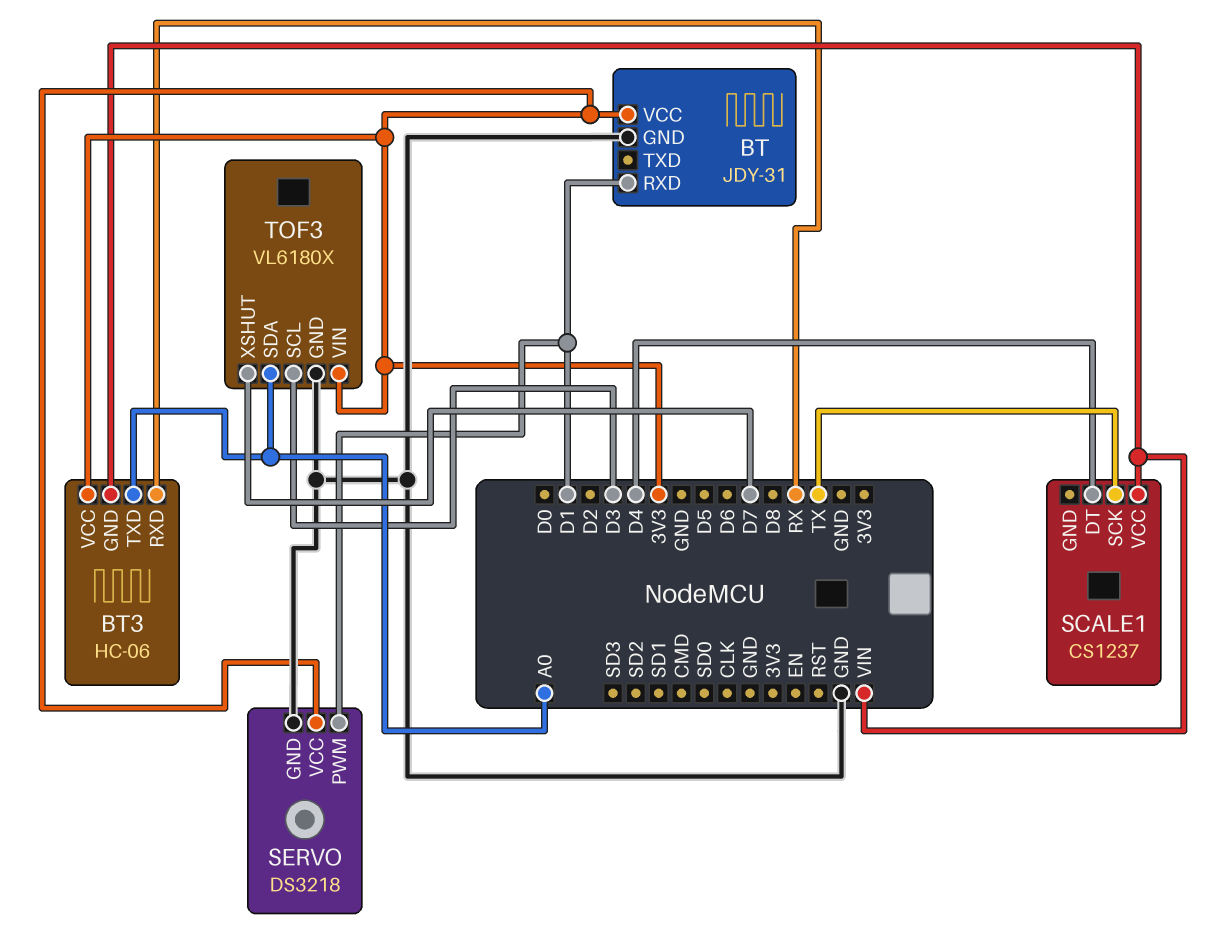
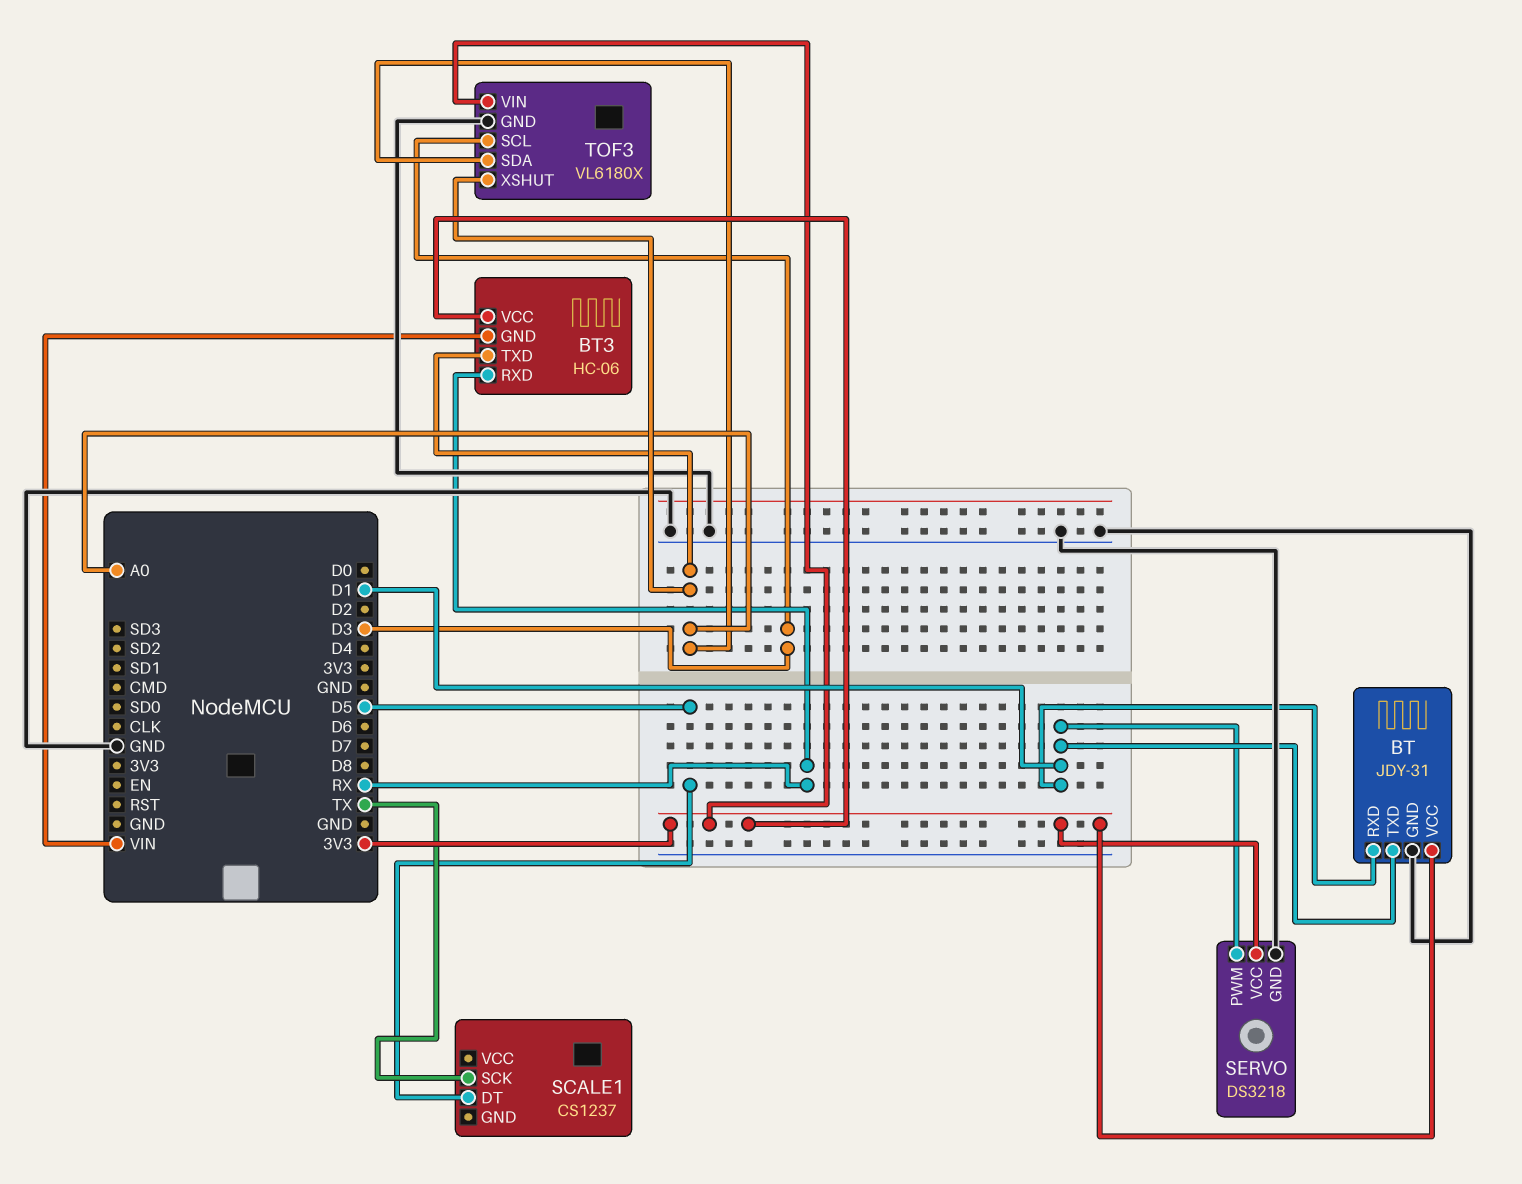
BT pin TXD: none -> D1
SCALE1 pin DT: D4 -> D5
SCALE1 pin VCC: VIN -> none
TOF3 pin XSHUT: D7 -> A0

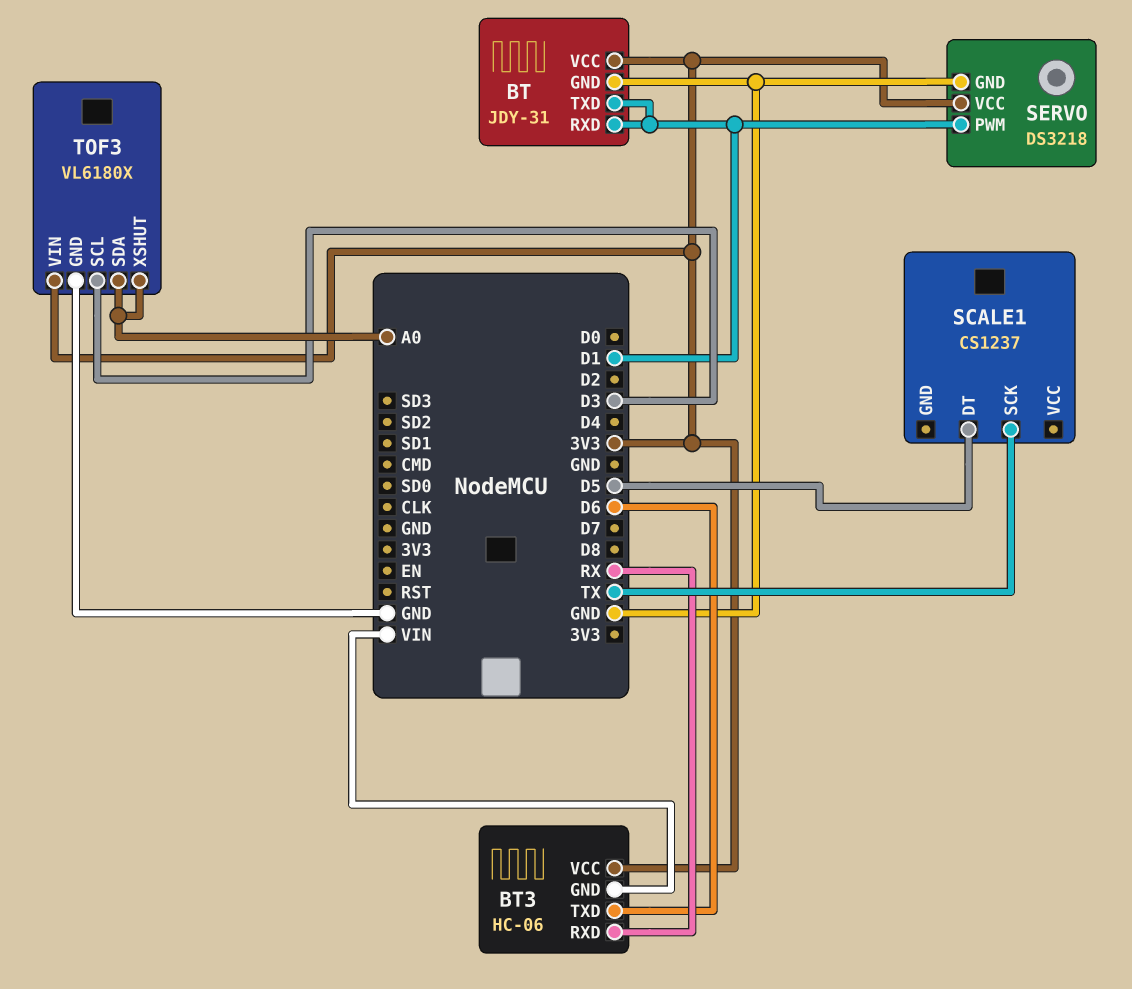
BT3 pin TXD: A0 -> D6

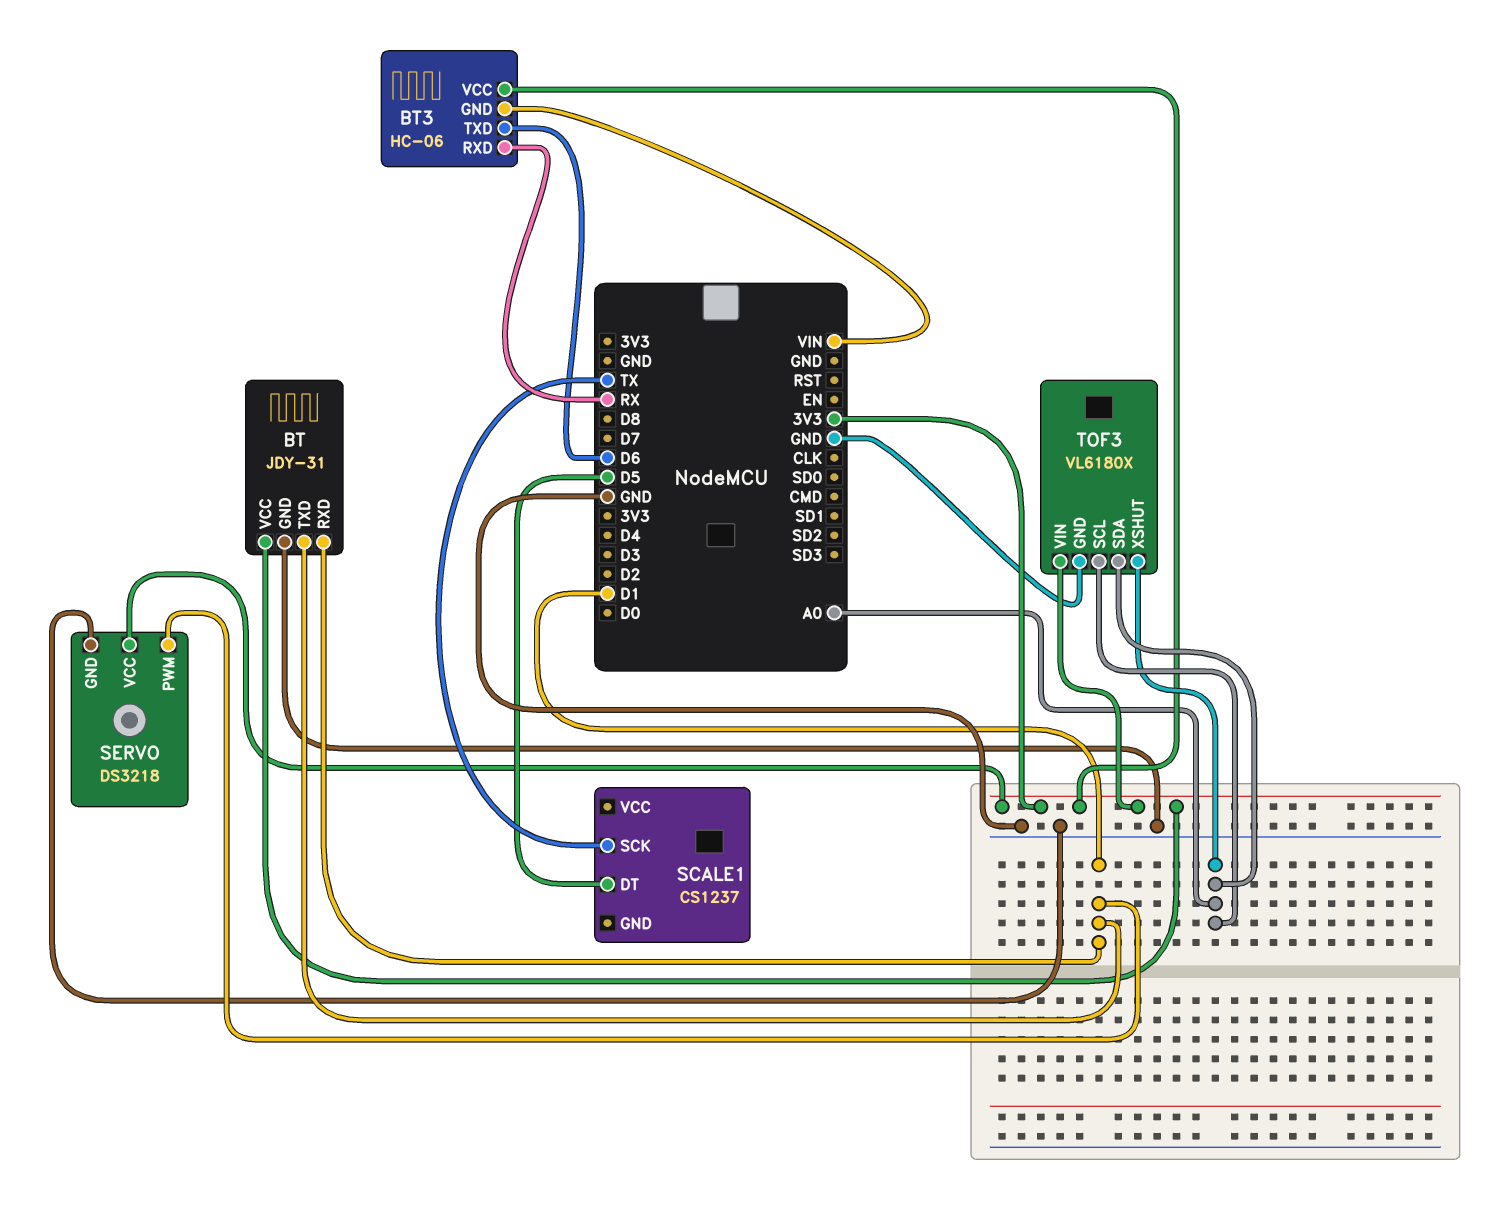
TOF3 pin SCL: D3 -> A0

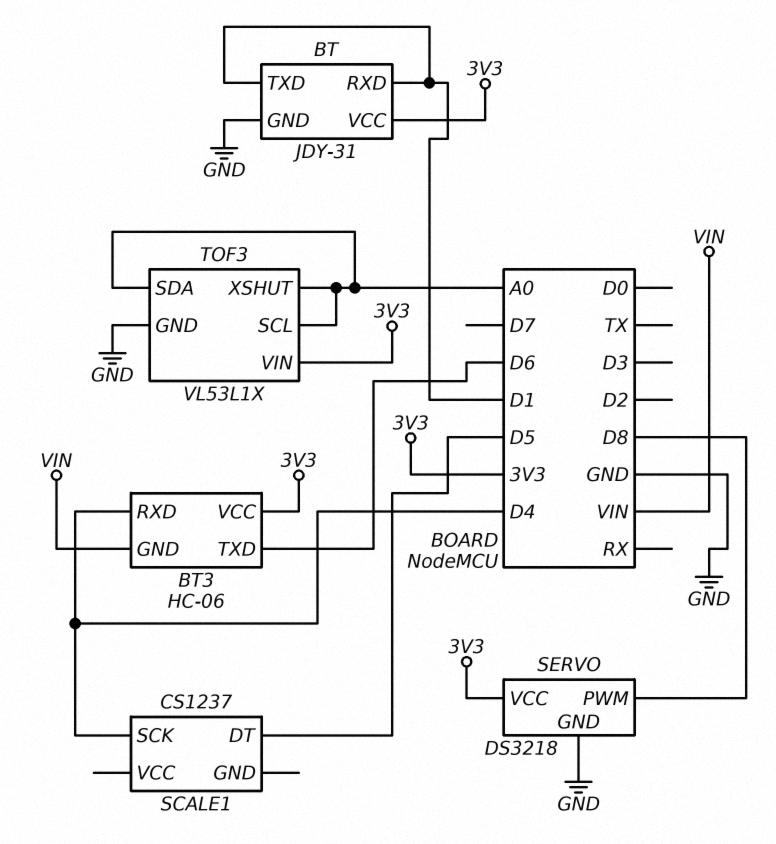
BT3 pin RXD: RX -> D4
SCALE1 pin SCK: TX -> D4
SERVO pin PWM: D1 -> D8
TOF3: VL6180X -> VL53L1X

